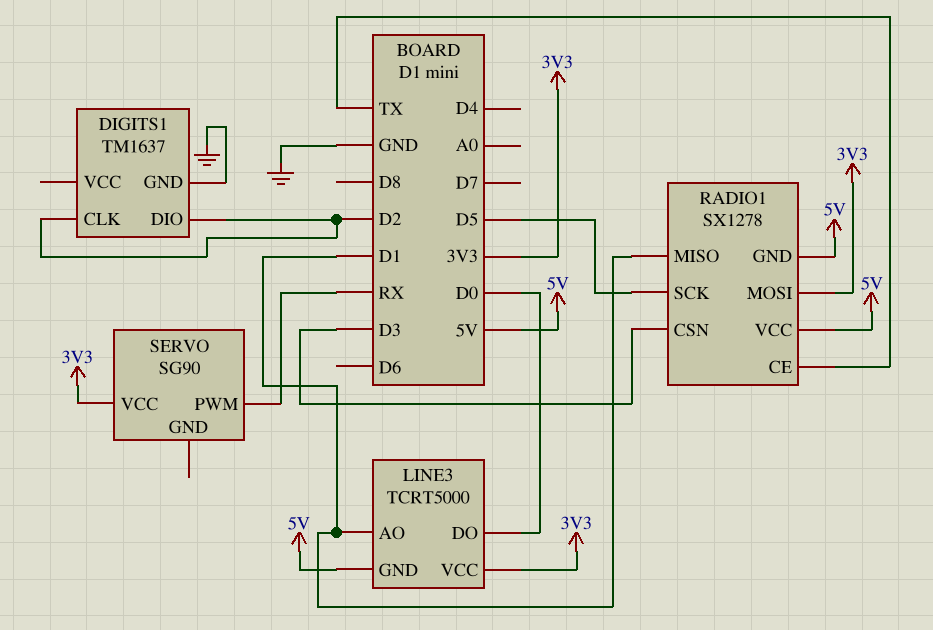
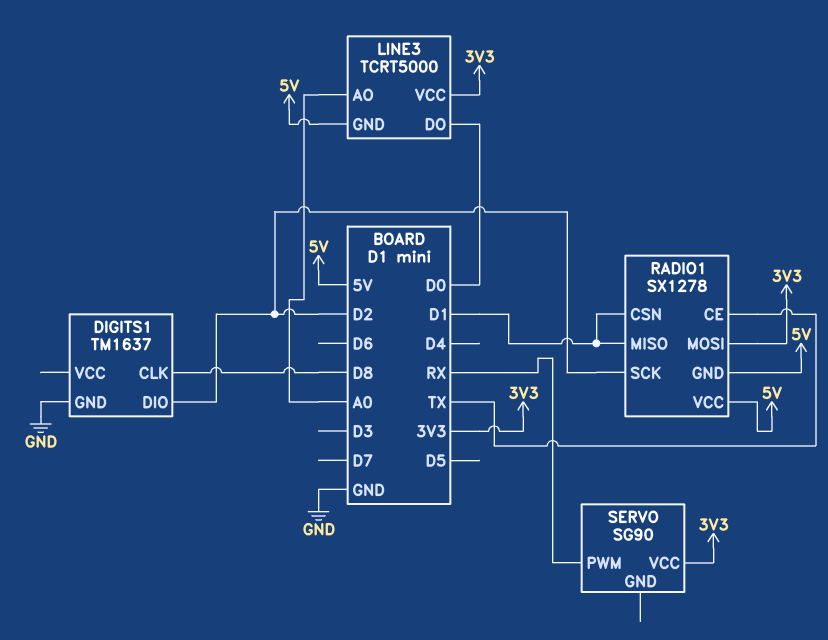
DIGITS1 pin CLK: D2 -> D8
LINE3 pin AO: D1 -> A0
RADIO1 pin CSN: D3 -> D1
RADIO1 pin SCK: D5 -> D2

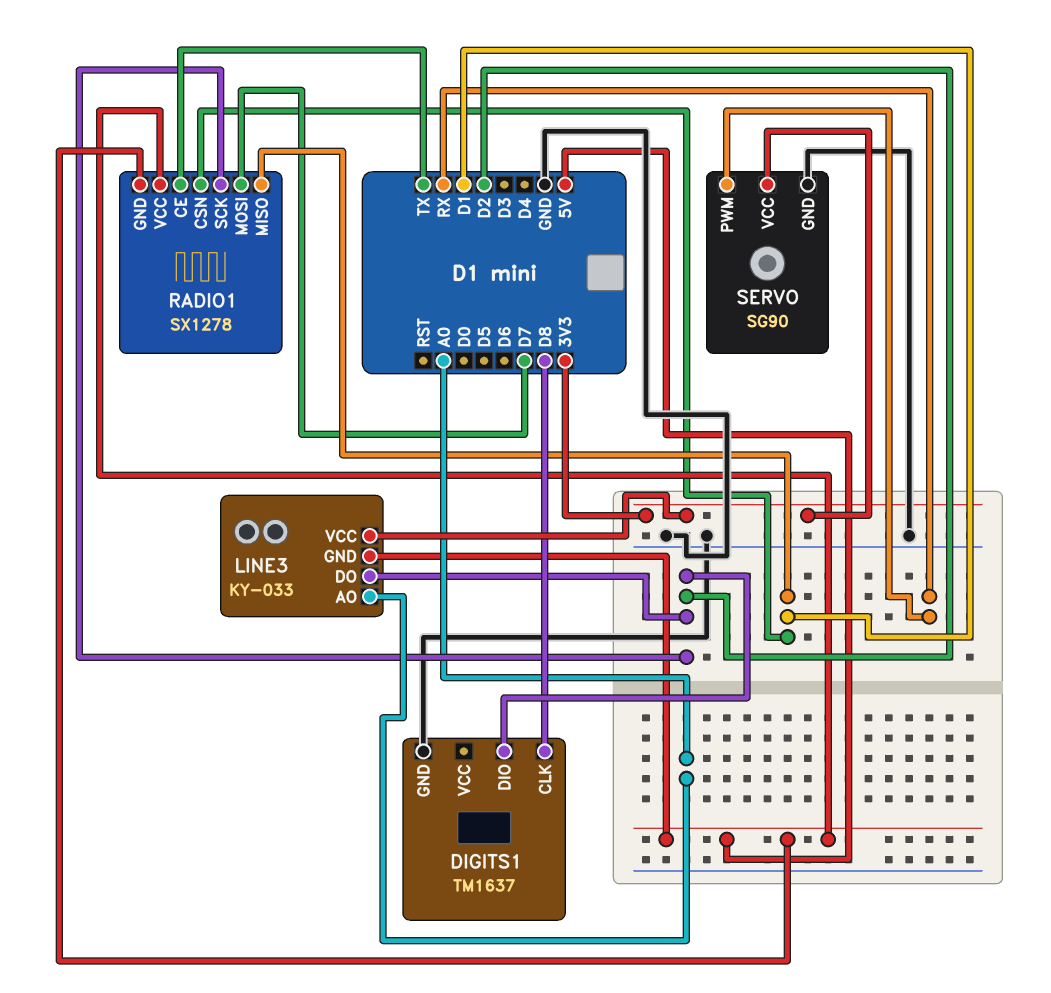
LINE3: TCRT5000 -> KY-033
LINE3 pin DO: D0 -> D2
RADIO1 pin MOSI: 3V3 -> D7
SERVO pin GND: none -> GND

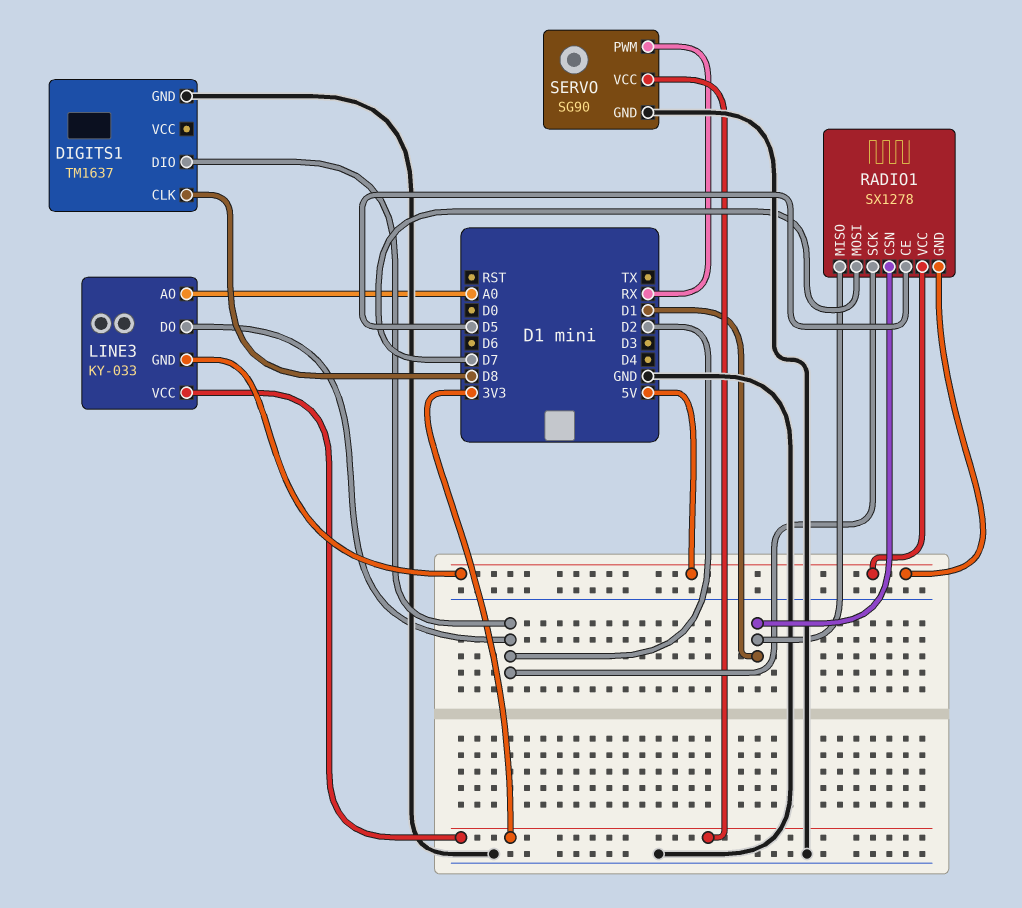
RADIO1 pin CE: TX -> D5

